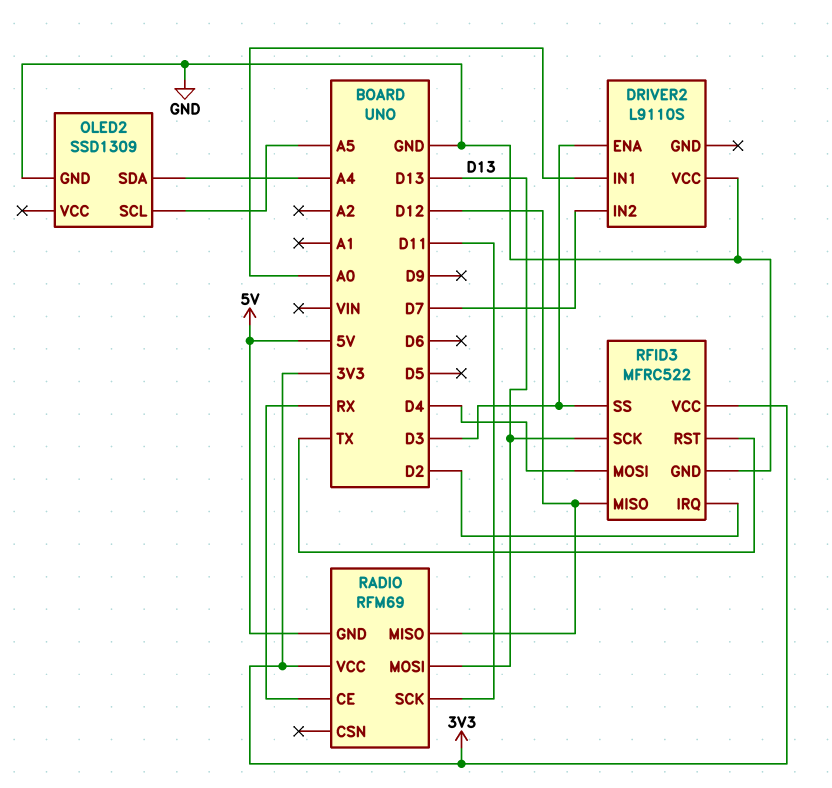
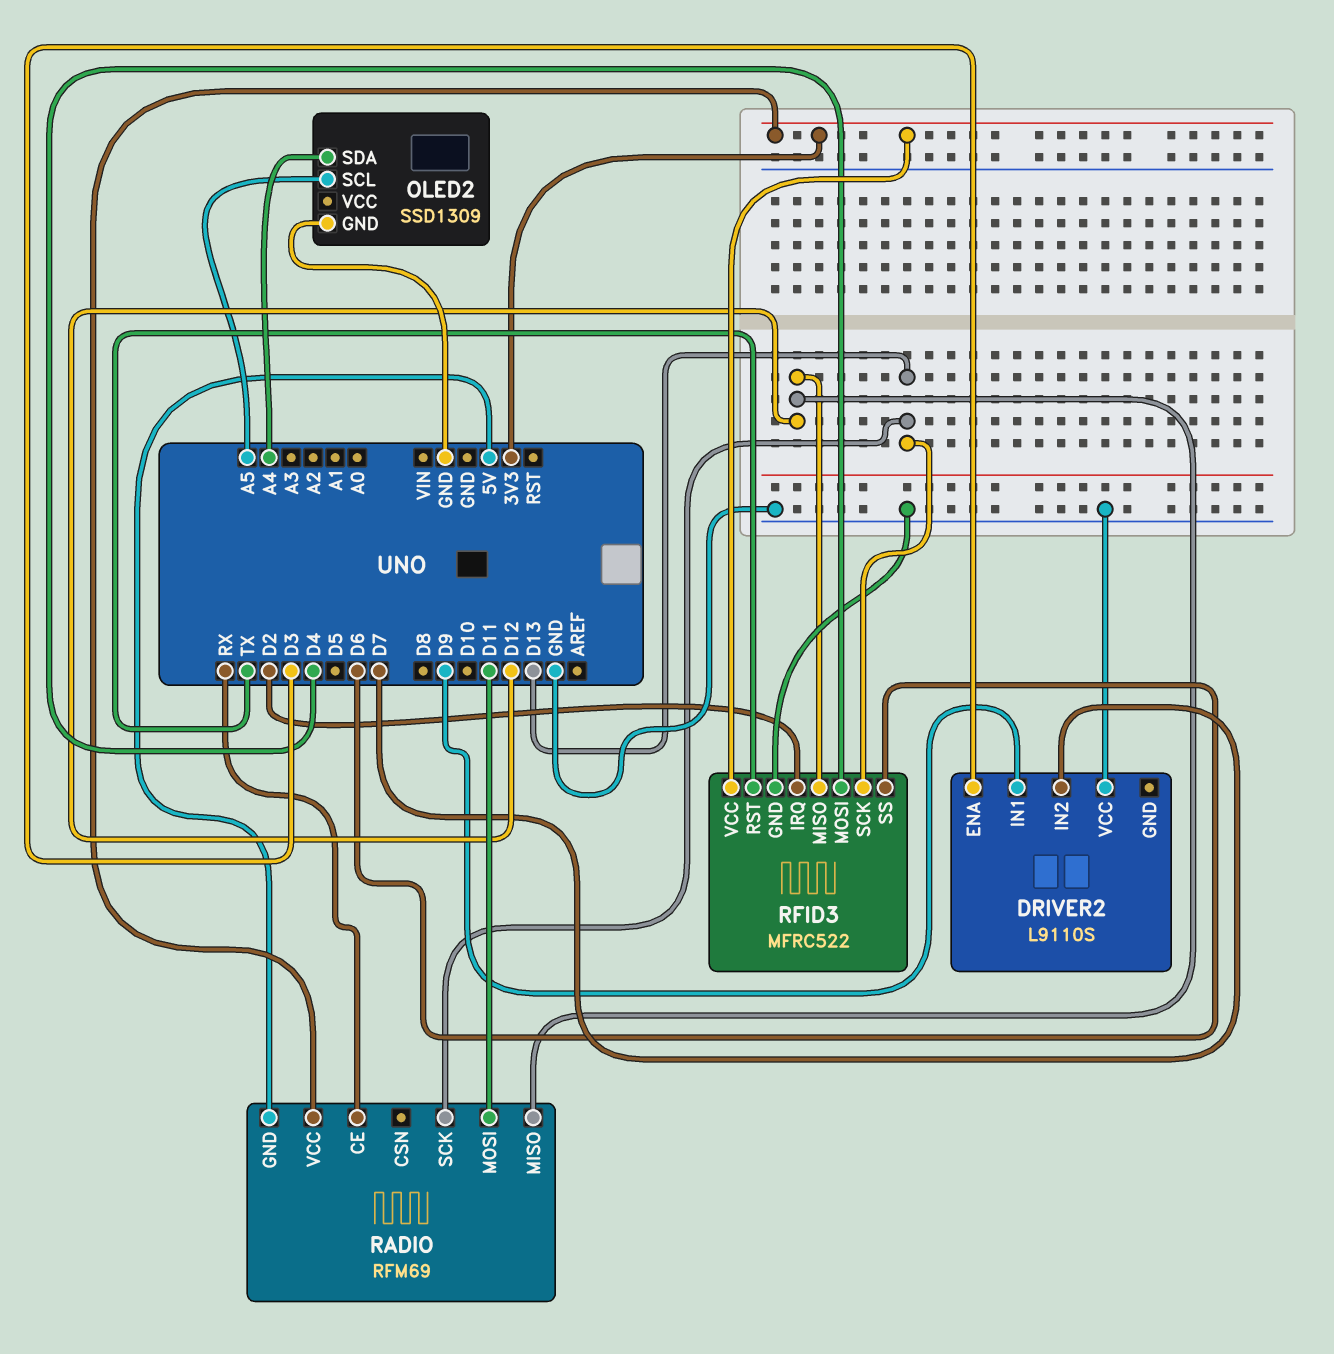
DRIVER2 pin IN1: A0 -> D9
RADIO pin MOSI: D13 -> D11
RADIO pin SCK: D11 -> D13
RFID3 pin SS: D3 -> D6

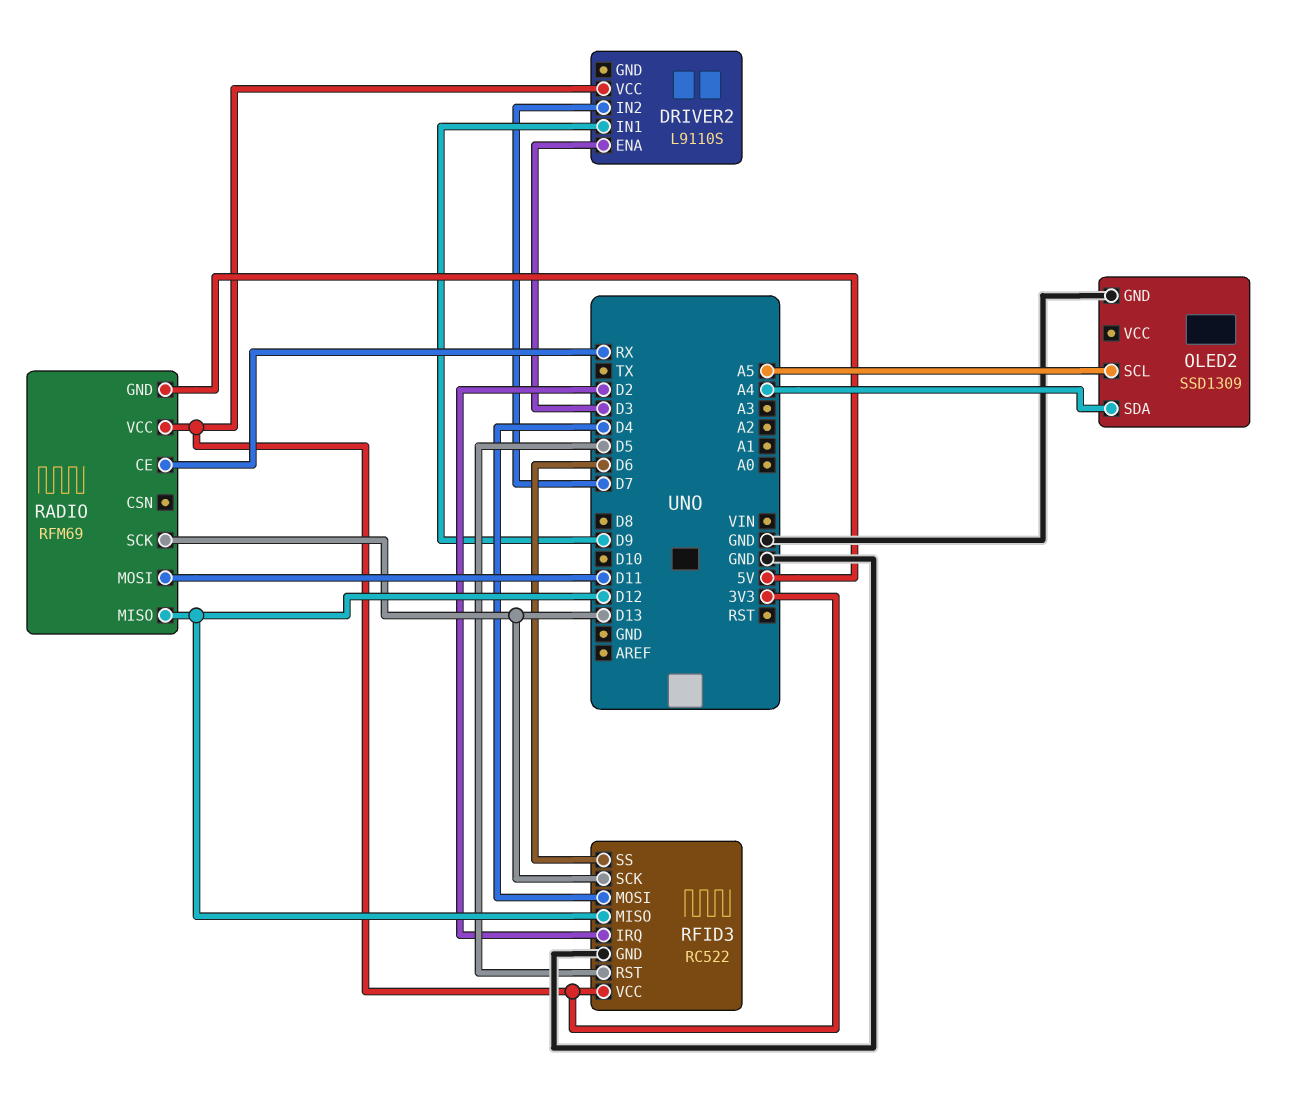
DRIVER2 pin VCC: GND -> 3V3
RFID3: MFRC522 -> RC522
RFID3 pin RST: TX -> D5

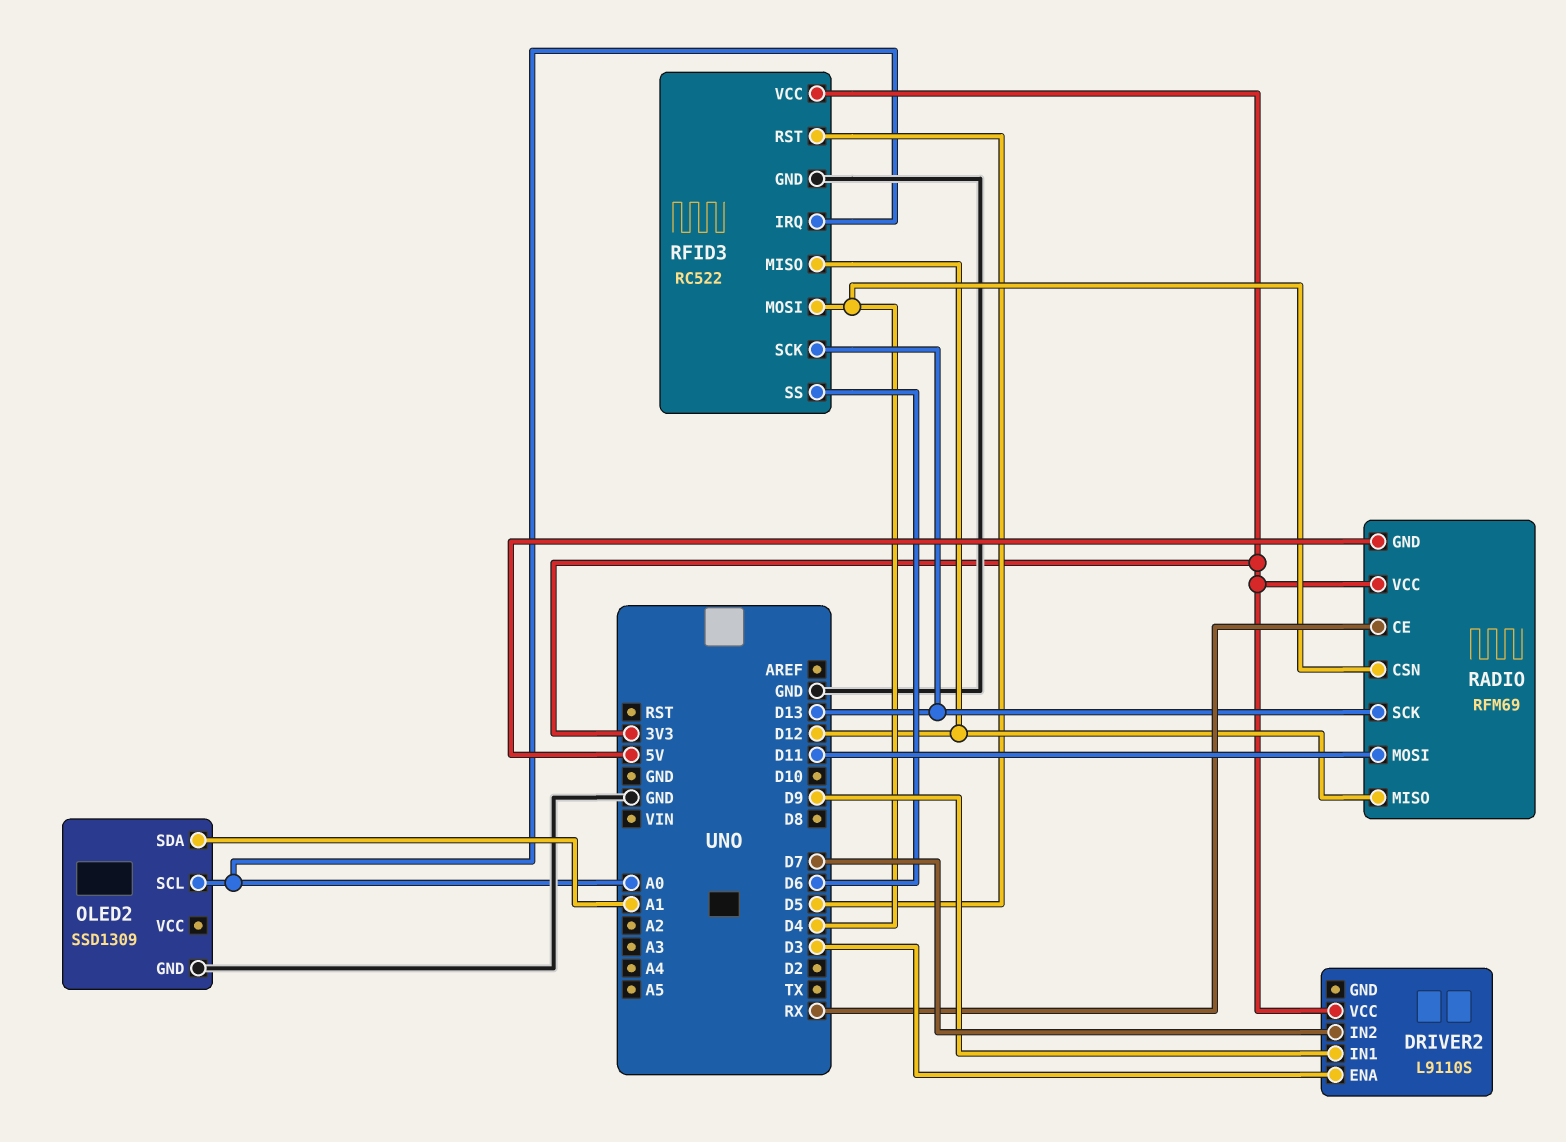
OLED2 pin SCL: A5 -> A0
OLED2 pin SDA: A4 -> A1
RADIO pin CSN: none -> D4
RFID3 pin IRQ: D2 -> A0

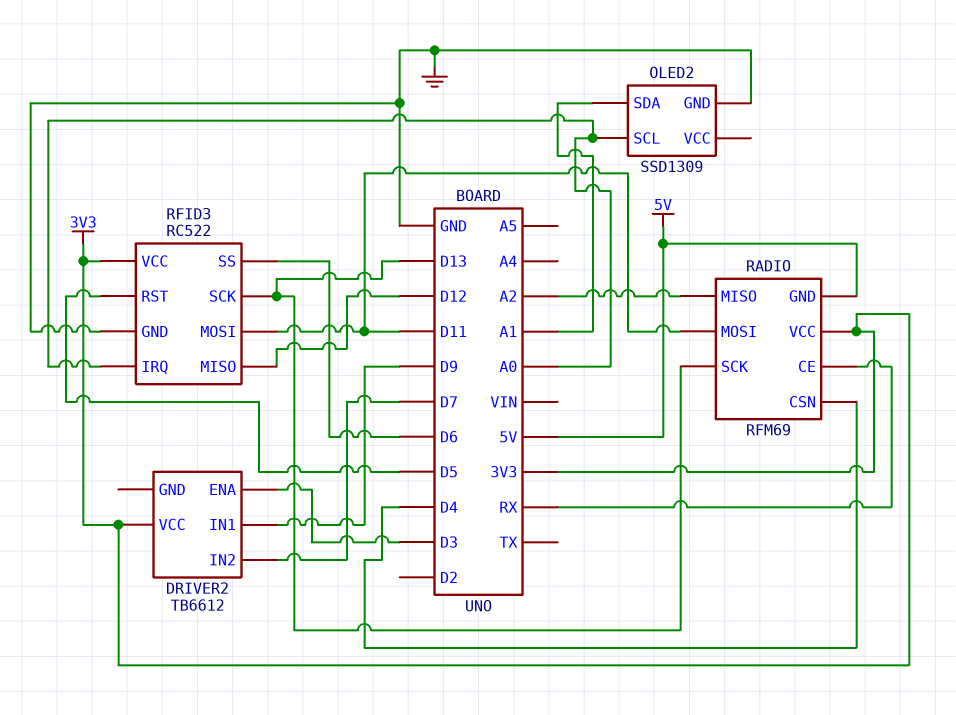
DRIVER2: L9110S -> TB6612
RADIO pin MISO: D12 -> A2
RFID3 pin MOSI: D4 -> D11

